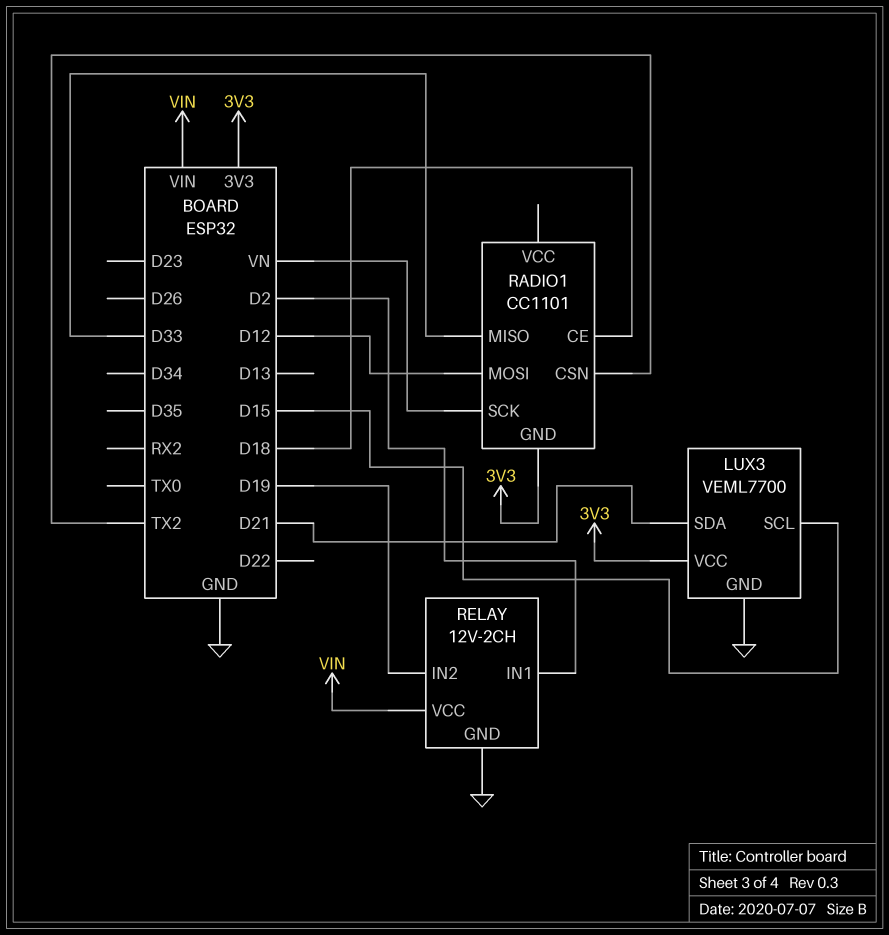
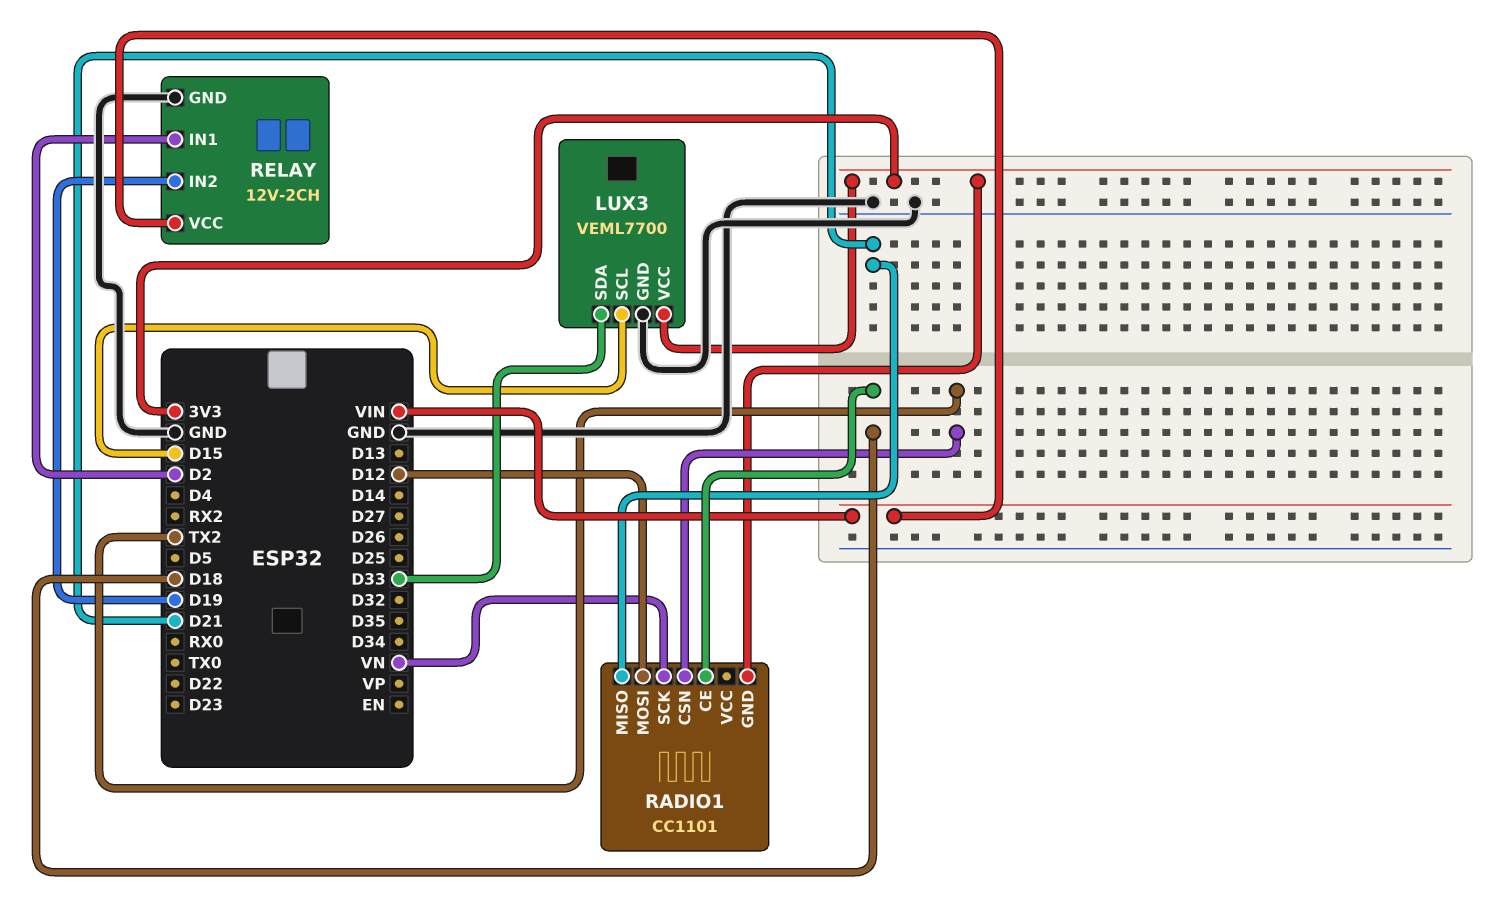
LUX3 pin SDA: D21 -> D33
RADIO1 pin MISO: D33 -> D21

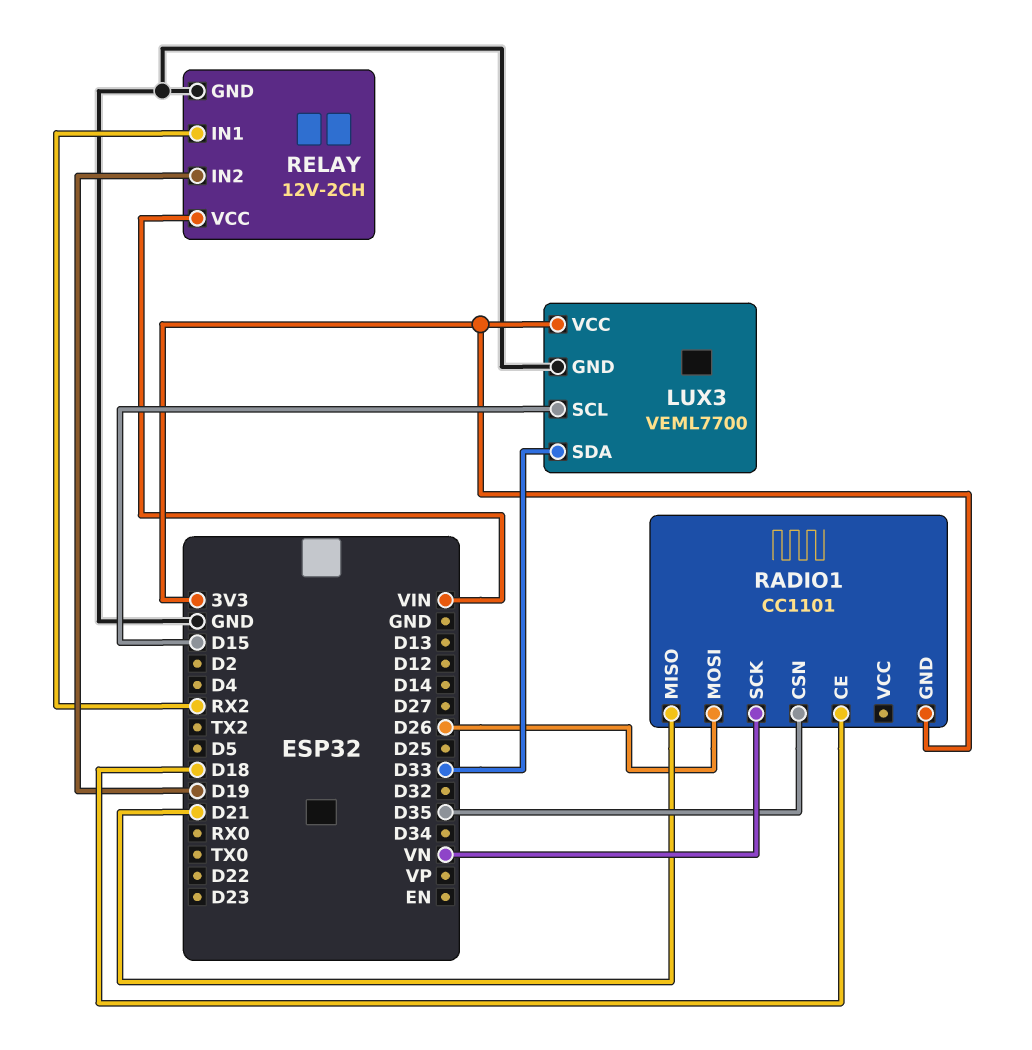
RADIO1 pin CSN: TX2 -> D35
RADIO1 pin MOSI: D12 -> D26
RELAY pin IN1: D2 -> RX2

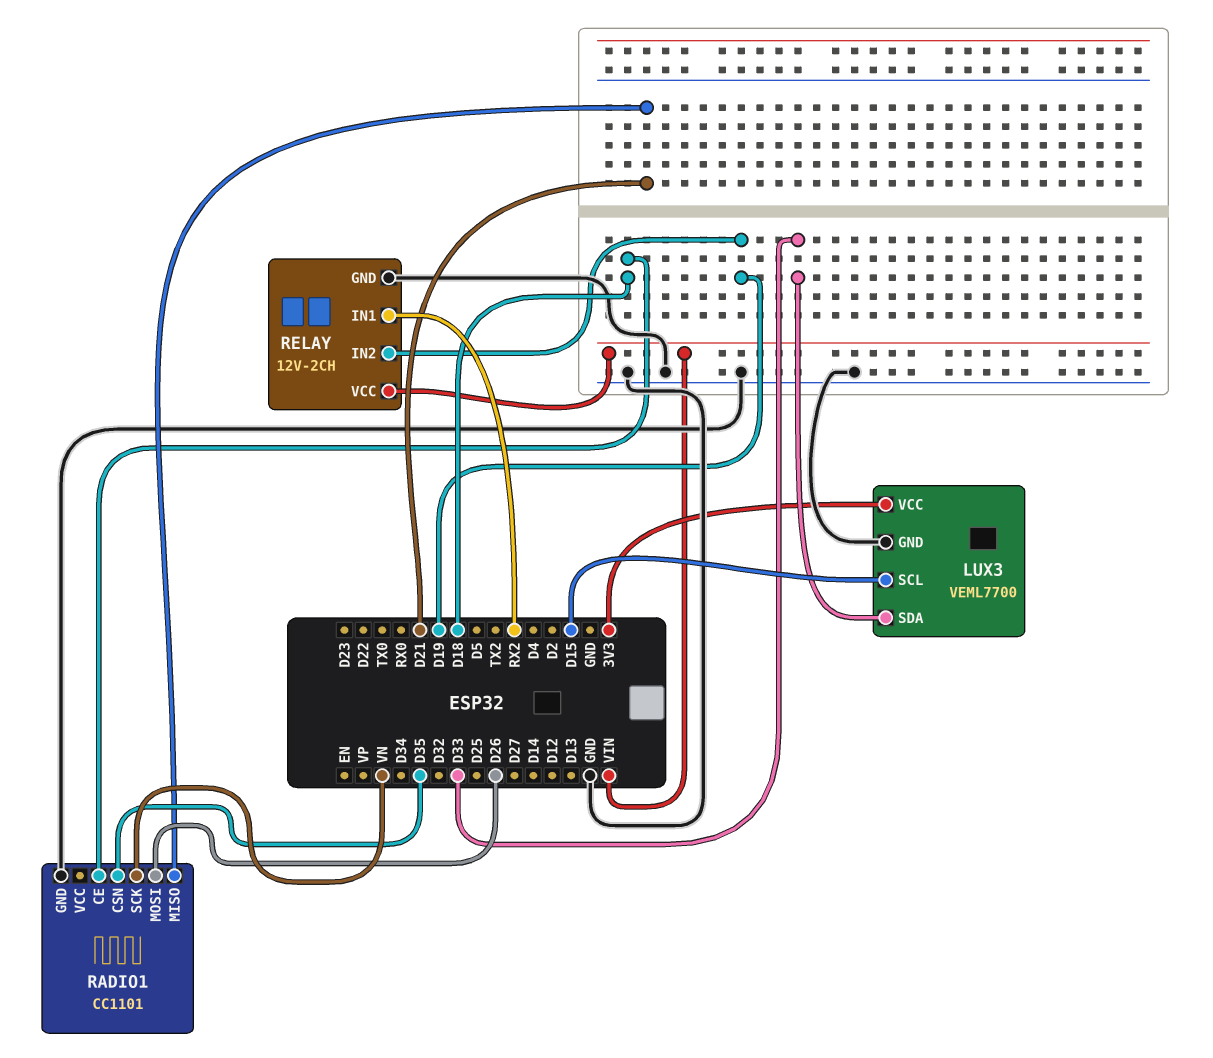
RADIO1 pin GND: 3V3 -> GND

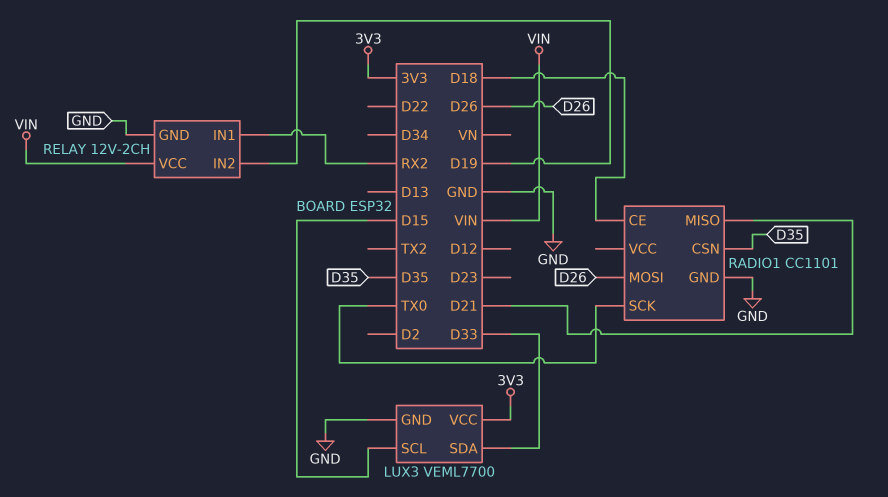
RADIO1 pin SCK: VN -> TX0

